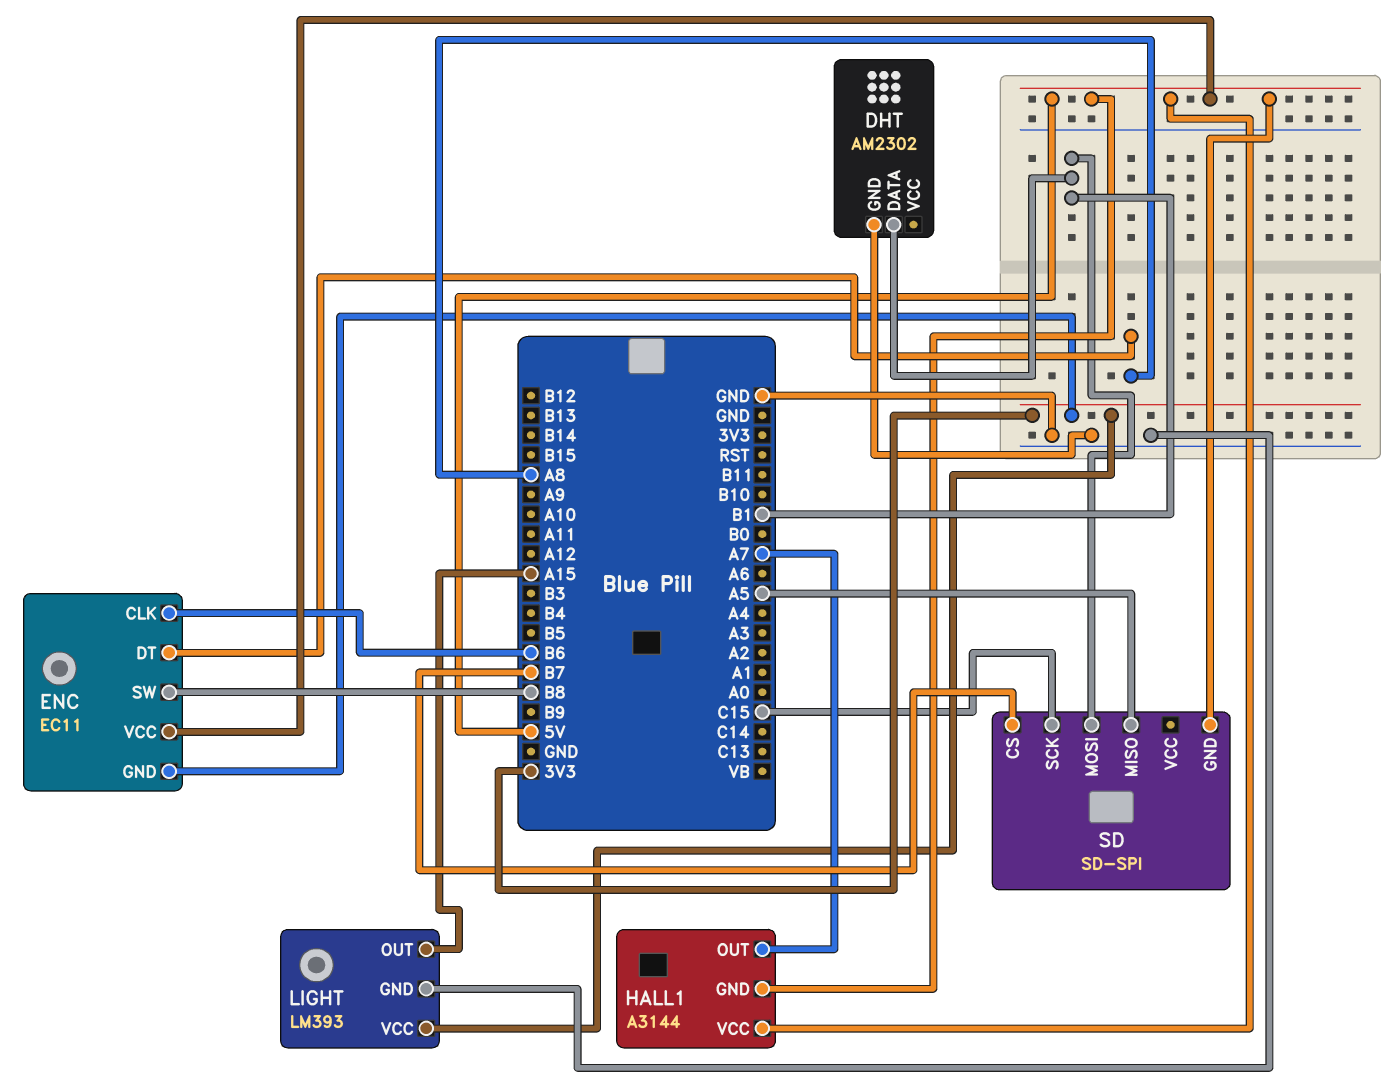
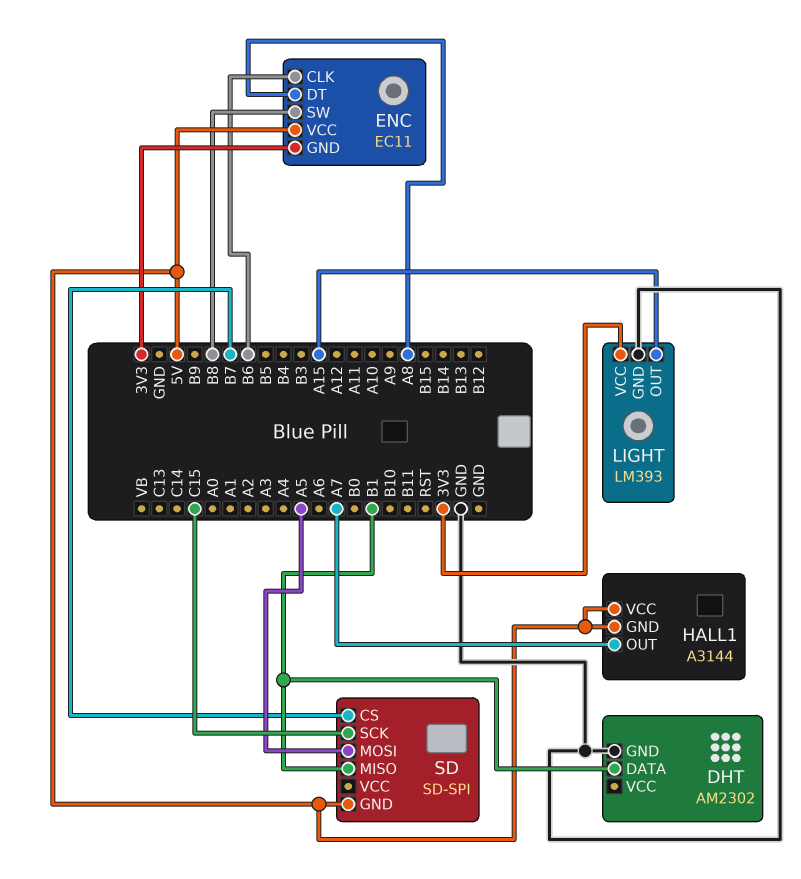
SD pin MISO: A5 -> B1
SD pin MOSI: B1 -> A5

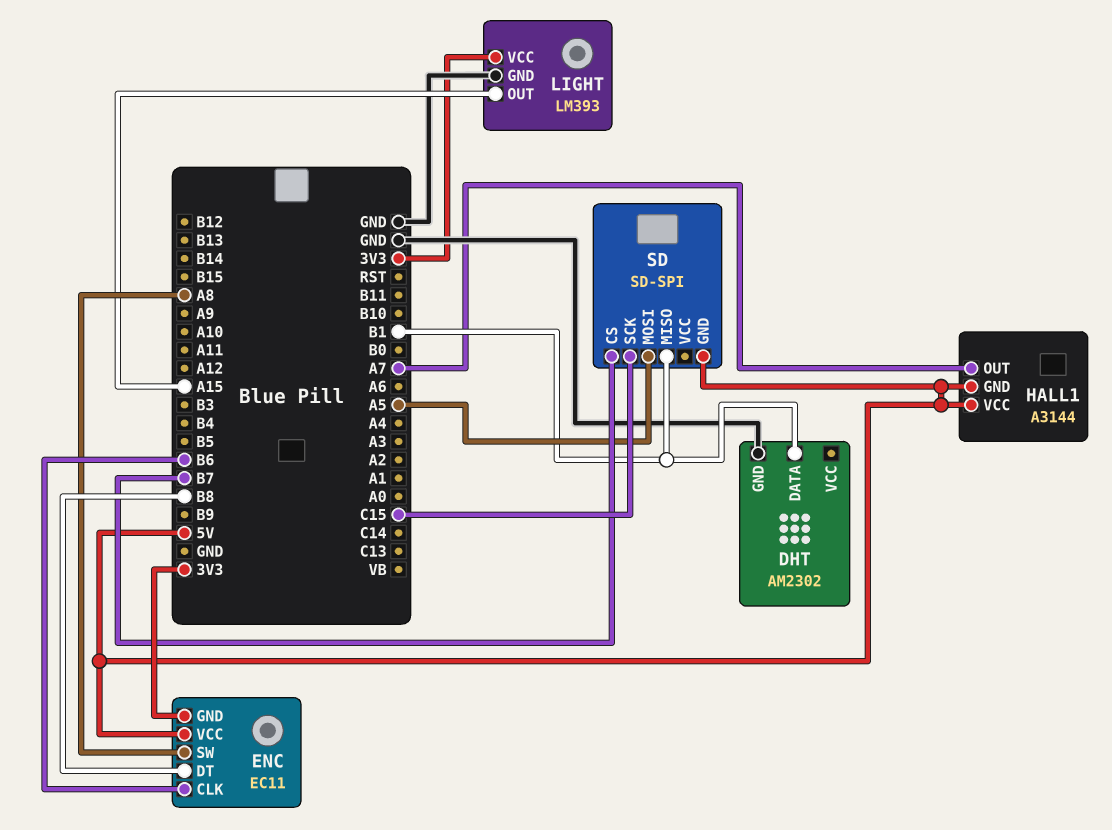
ENC pin DT: A8 -> B8
ENC pin SW: B8 -> A8

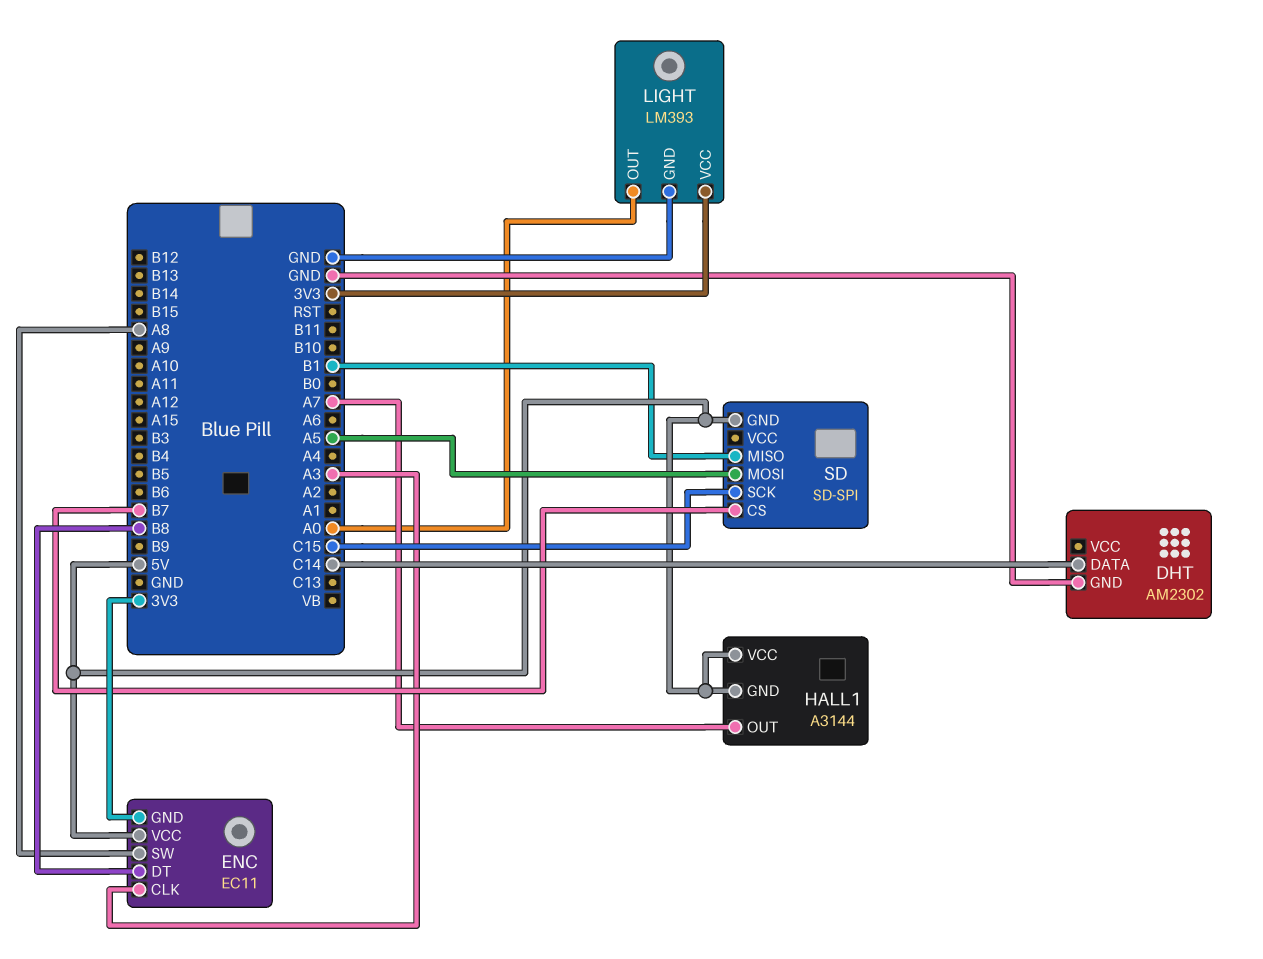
DHT pin DATA: B1 -> C14
ENC pin CLK: B6 -> A3
LIGHT pin OUT: A15 -> A0

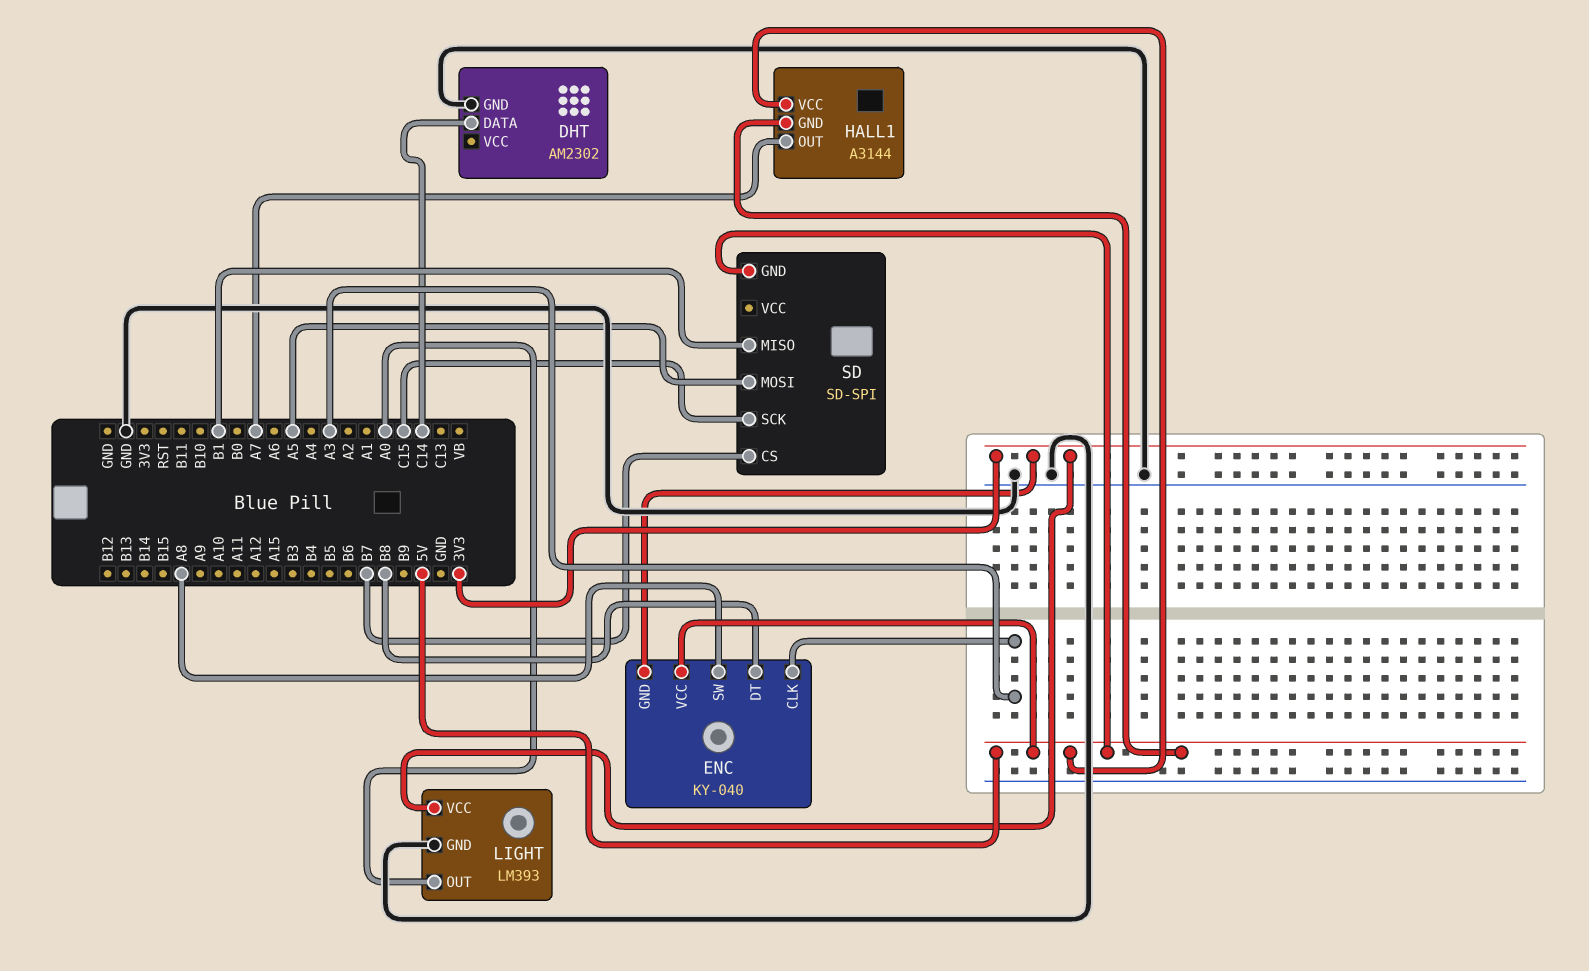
ENC: EC11 -> KY-040

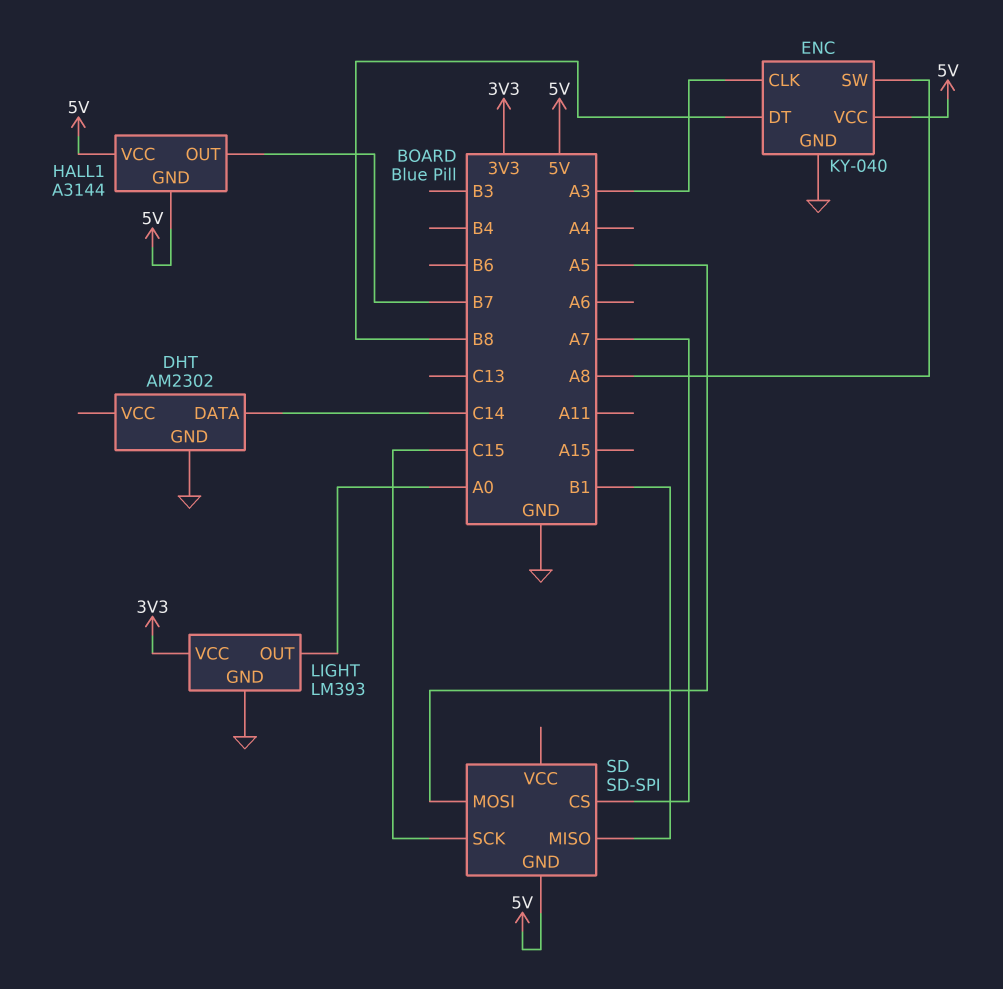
ENC pin GND: 3V3 -> GND
HALL1 pin OUT: A7 -> B7
SD pin CS: B7 -> A7

